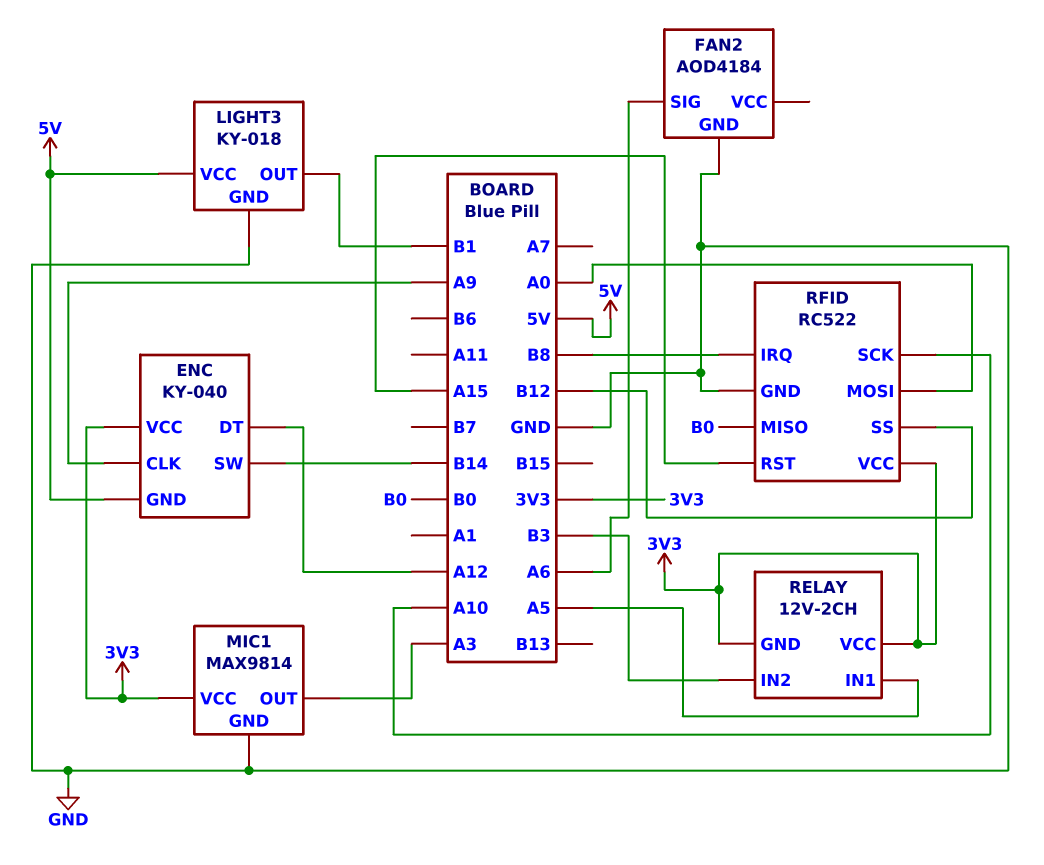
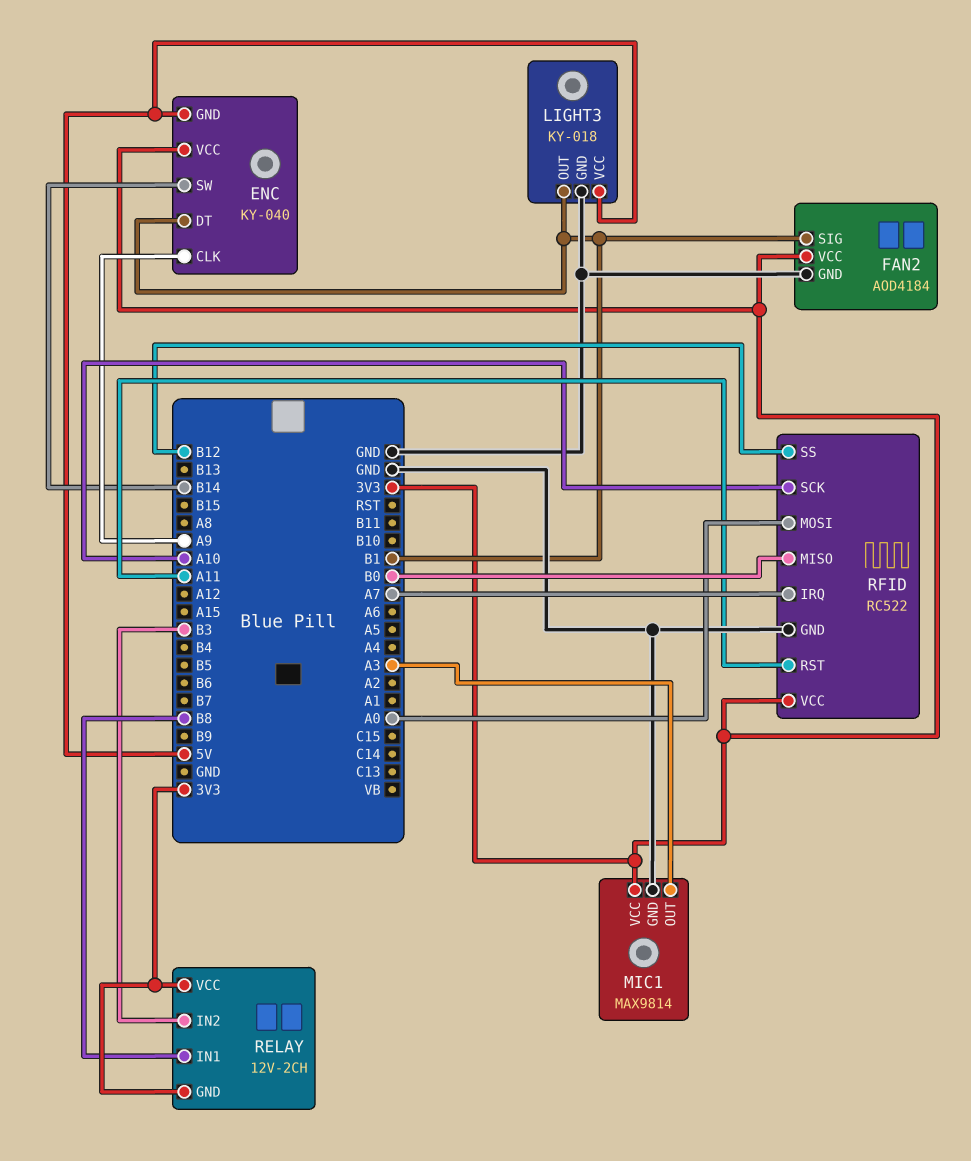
ENC pin DT: A12 -> B1
FAN2 pin SIG: A6 -> B1
FAN2 pin VCC: none -> 3V3
RELAY pin IN1: A5 -> B8
RFID pin IRQ: B8 -> A7
RFID pin RST: A15 -> A11

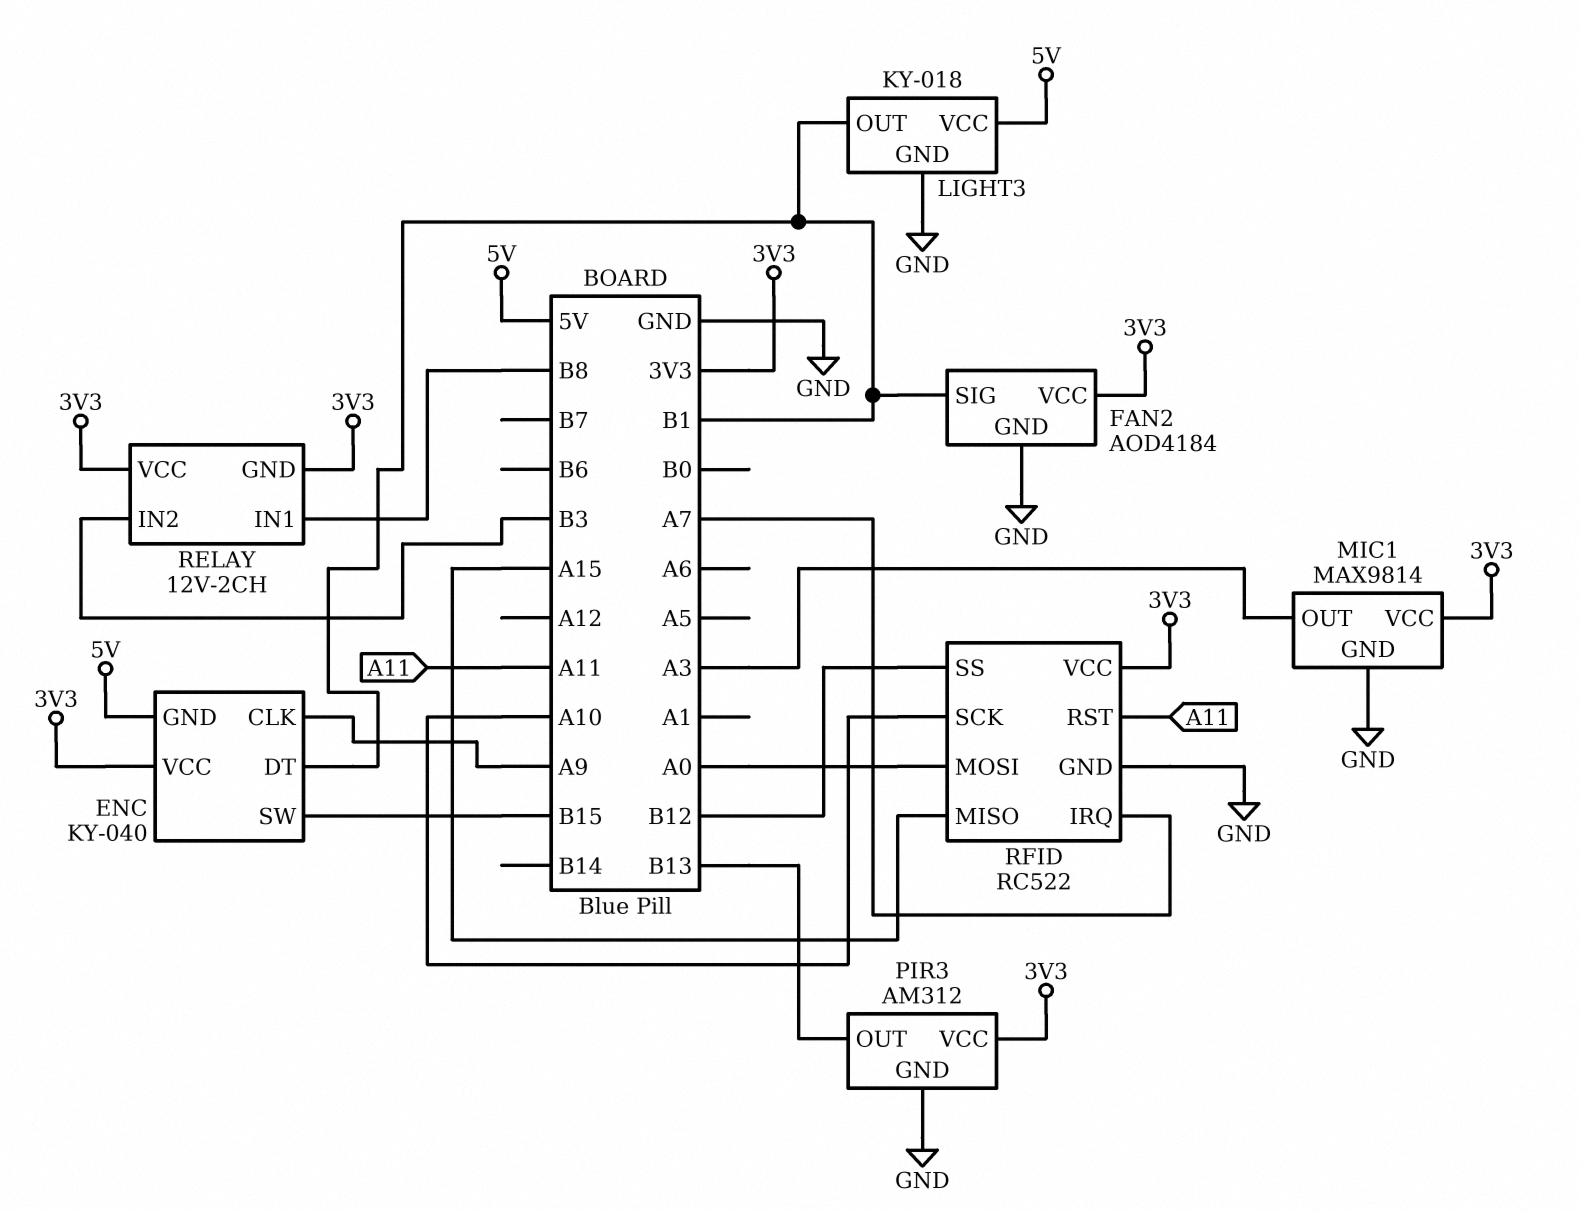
ENC pin SW: B14 -> B15
PIR3: none -> AM312
PIR3 pin GND: none -> GND
PIR3 pin OUT: none -> B13
PIR3 pin VCC: none -> 3V3
RFID pin MISO: B0 -> A15

